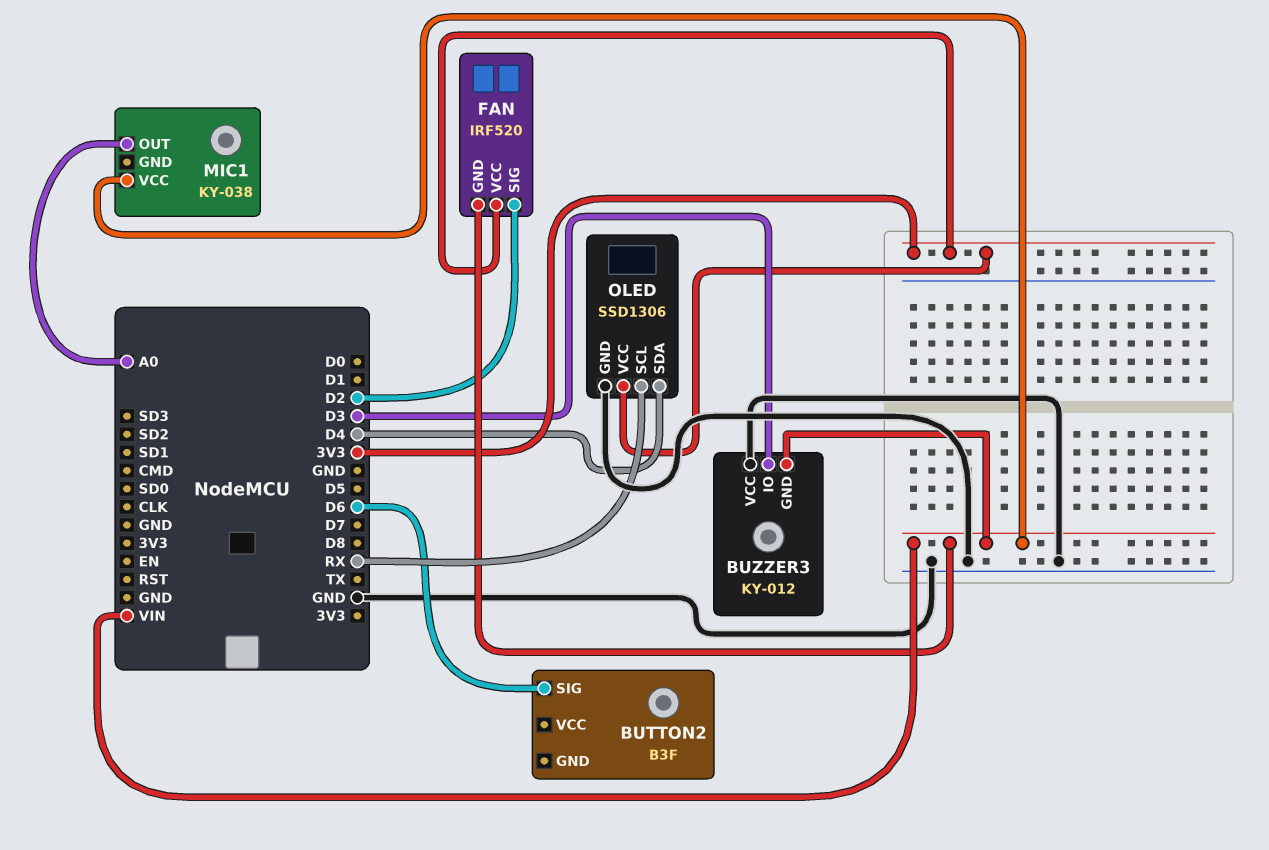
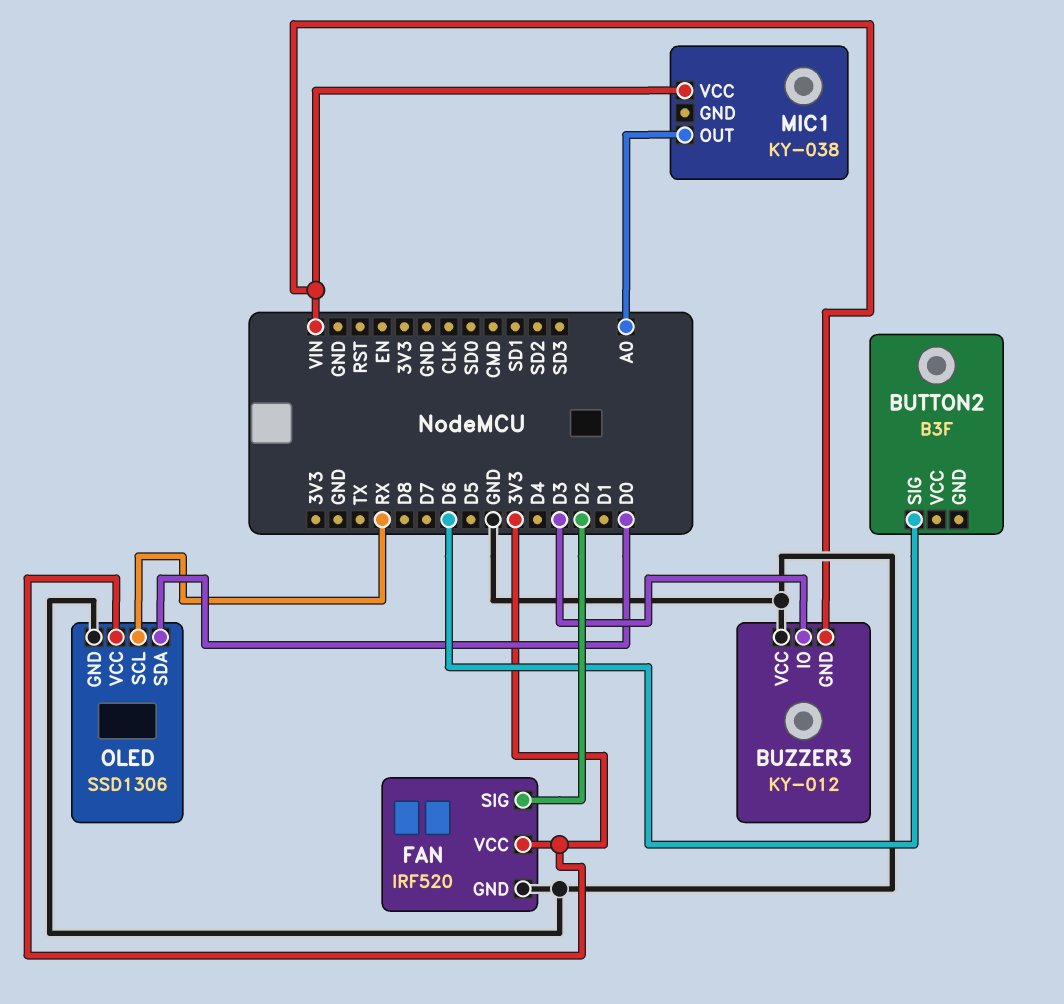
FAN pin GND: VIN -> GND
OLED pin SDA: D4 -> D0

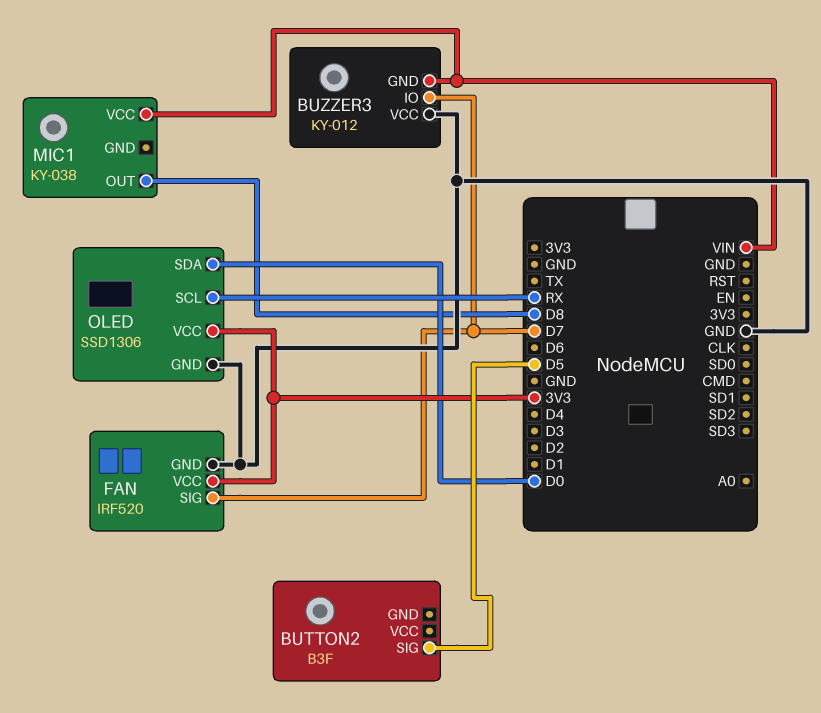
BUTTON2 pin SIG: D6 -> D5
BUZZER3 pin IO: D3 -> D7
FAN pin SIG: D2 -> D7
MIC1 pin OUT: A0 -> D8

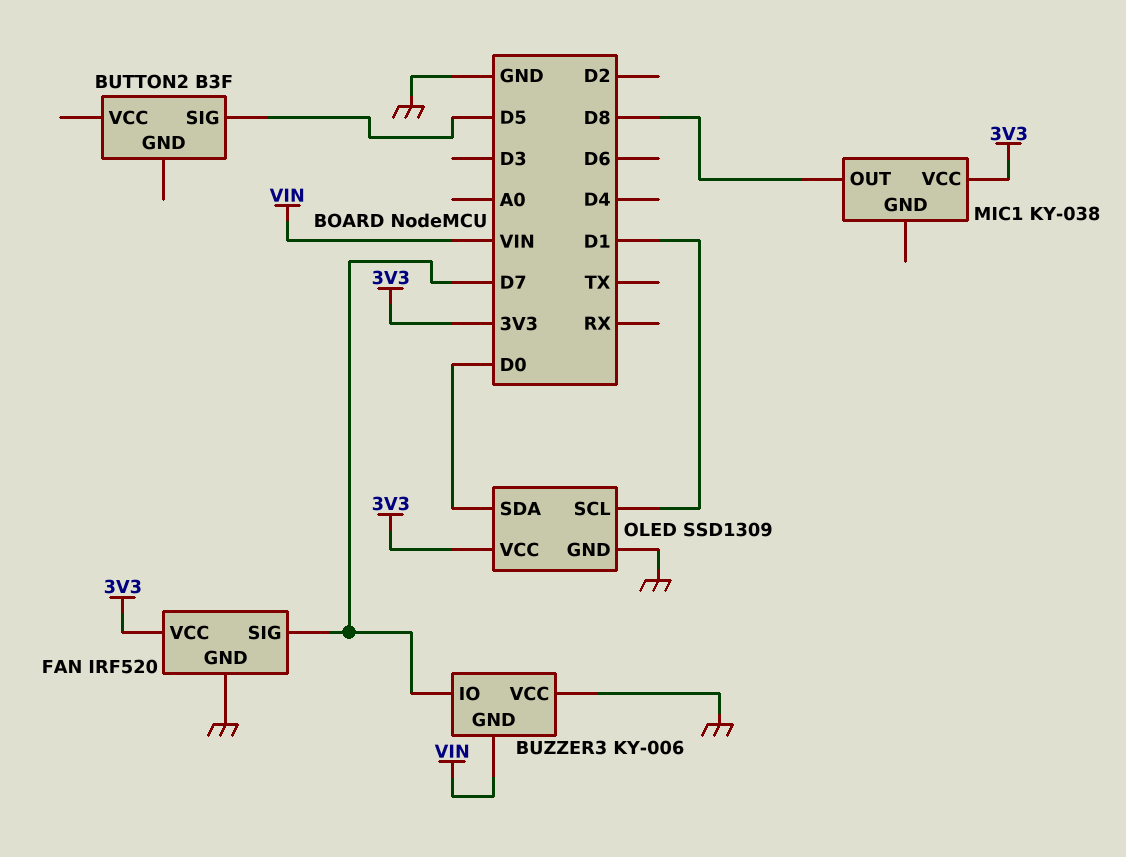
BUZZER3: KY-012 -> KY-006
MIC1 pin VCC: VIN -> 3V3
OLED: SSD1306 -> SSD1309
OLED pin SCL: RX -> D1

